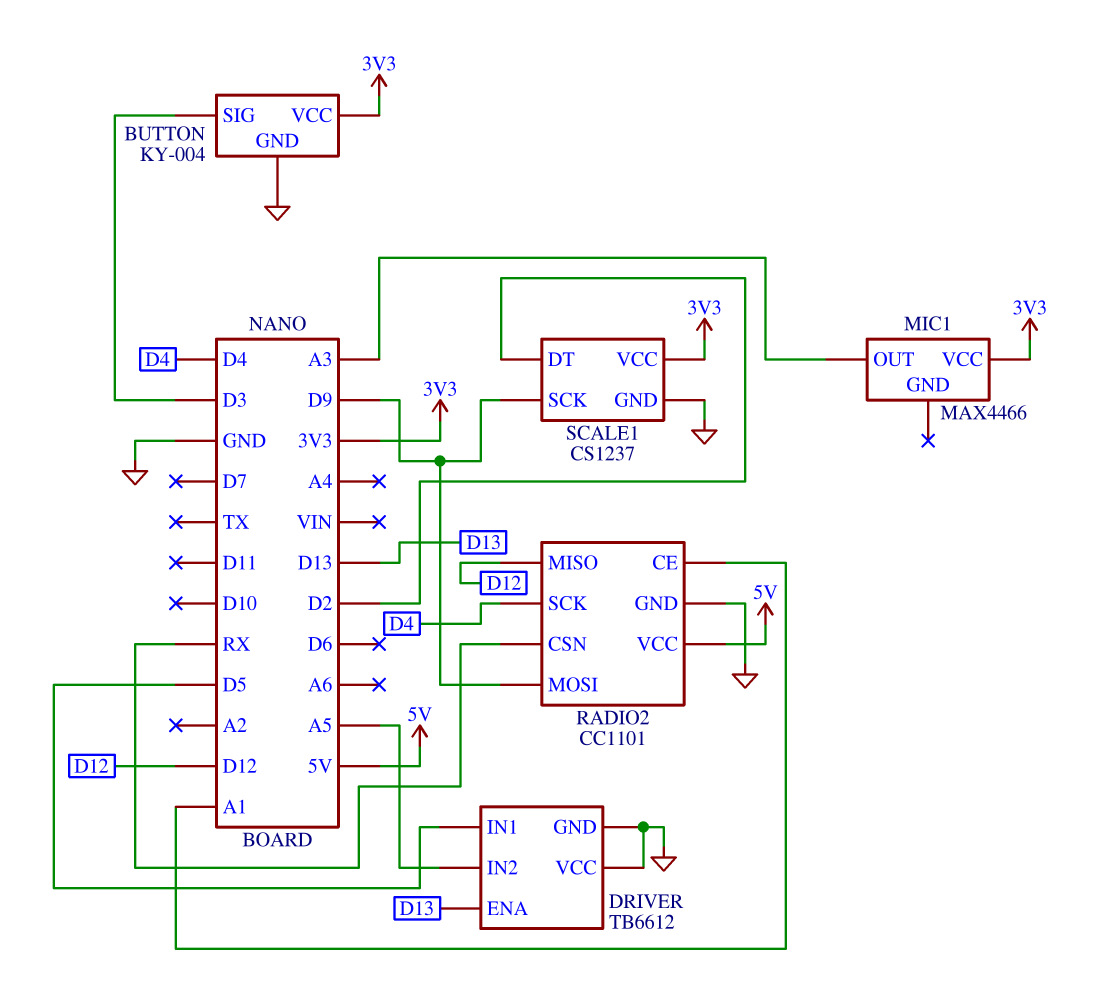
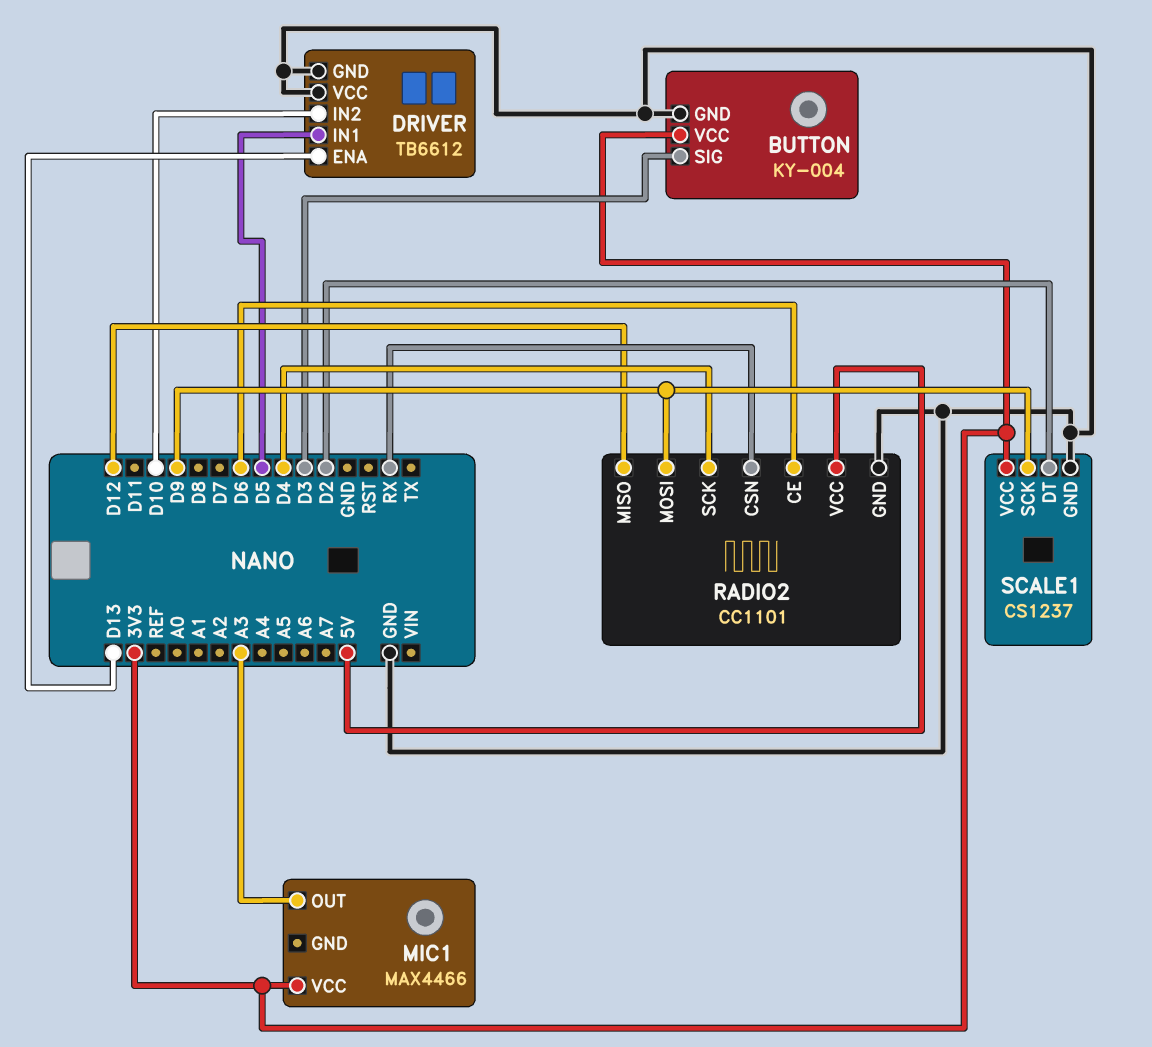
DRIVER pin IN2: A5 -> D10
RADIO2 pin CE: A1 -> D6

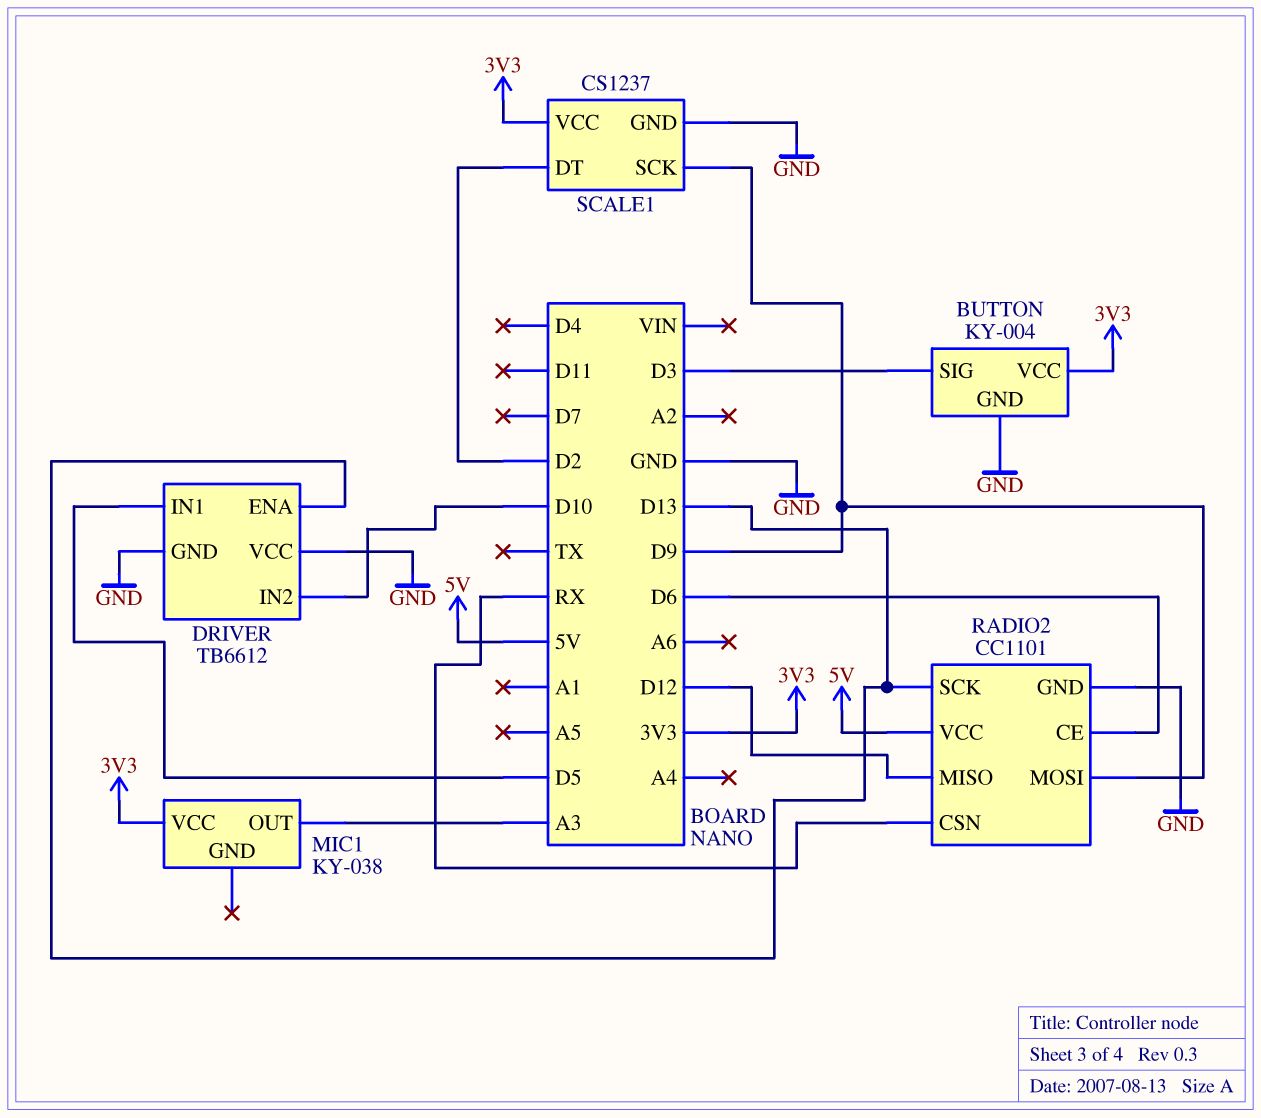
MIC1: MAX4466 -> KY-038
RADIO2 pin SCK: D4 -> D13

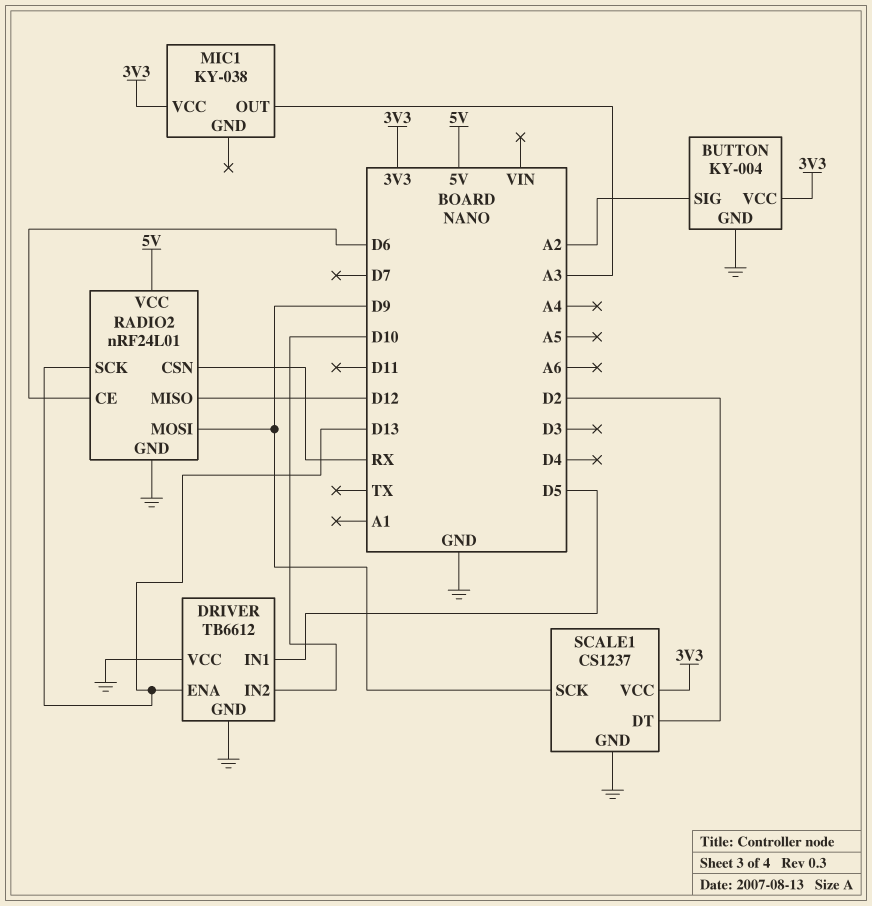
BUTTON pin SIG: D3 -> A2
RADIO2: CC1101 -> nRF24L01

